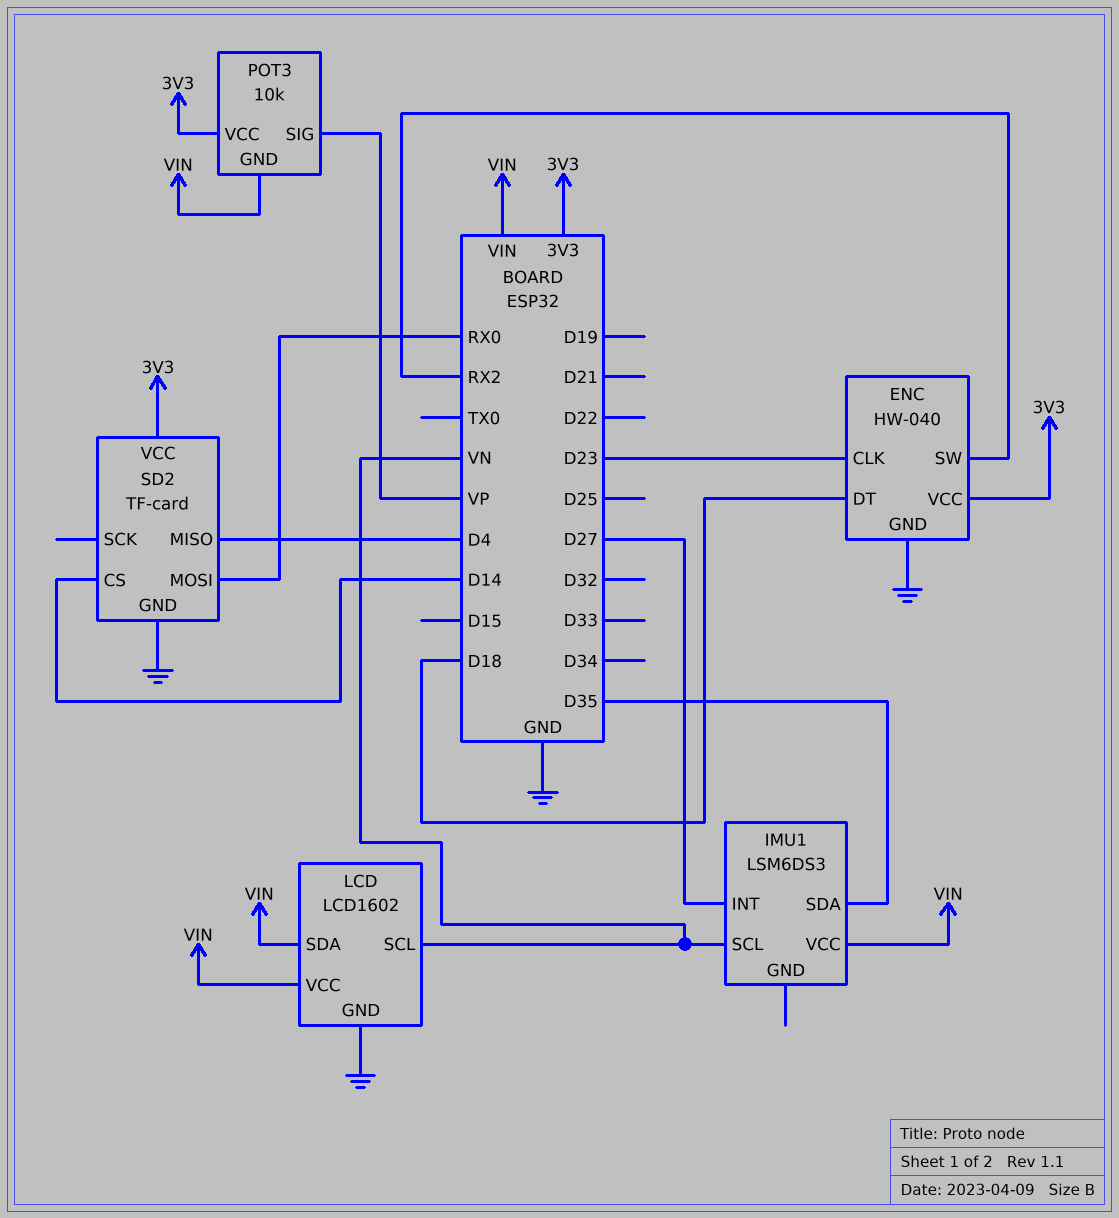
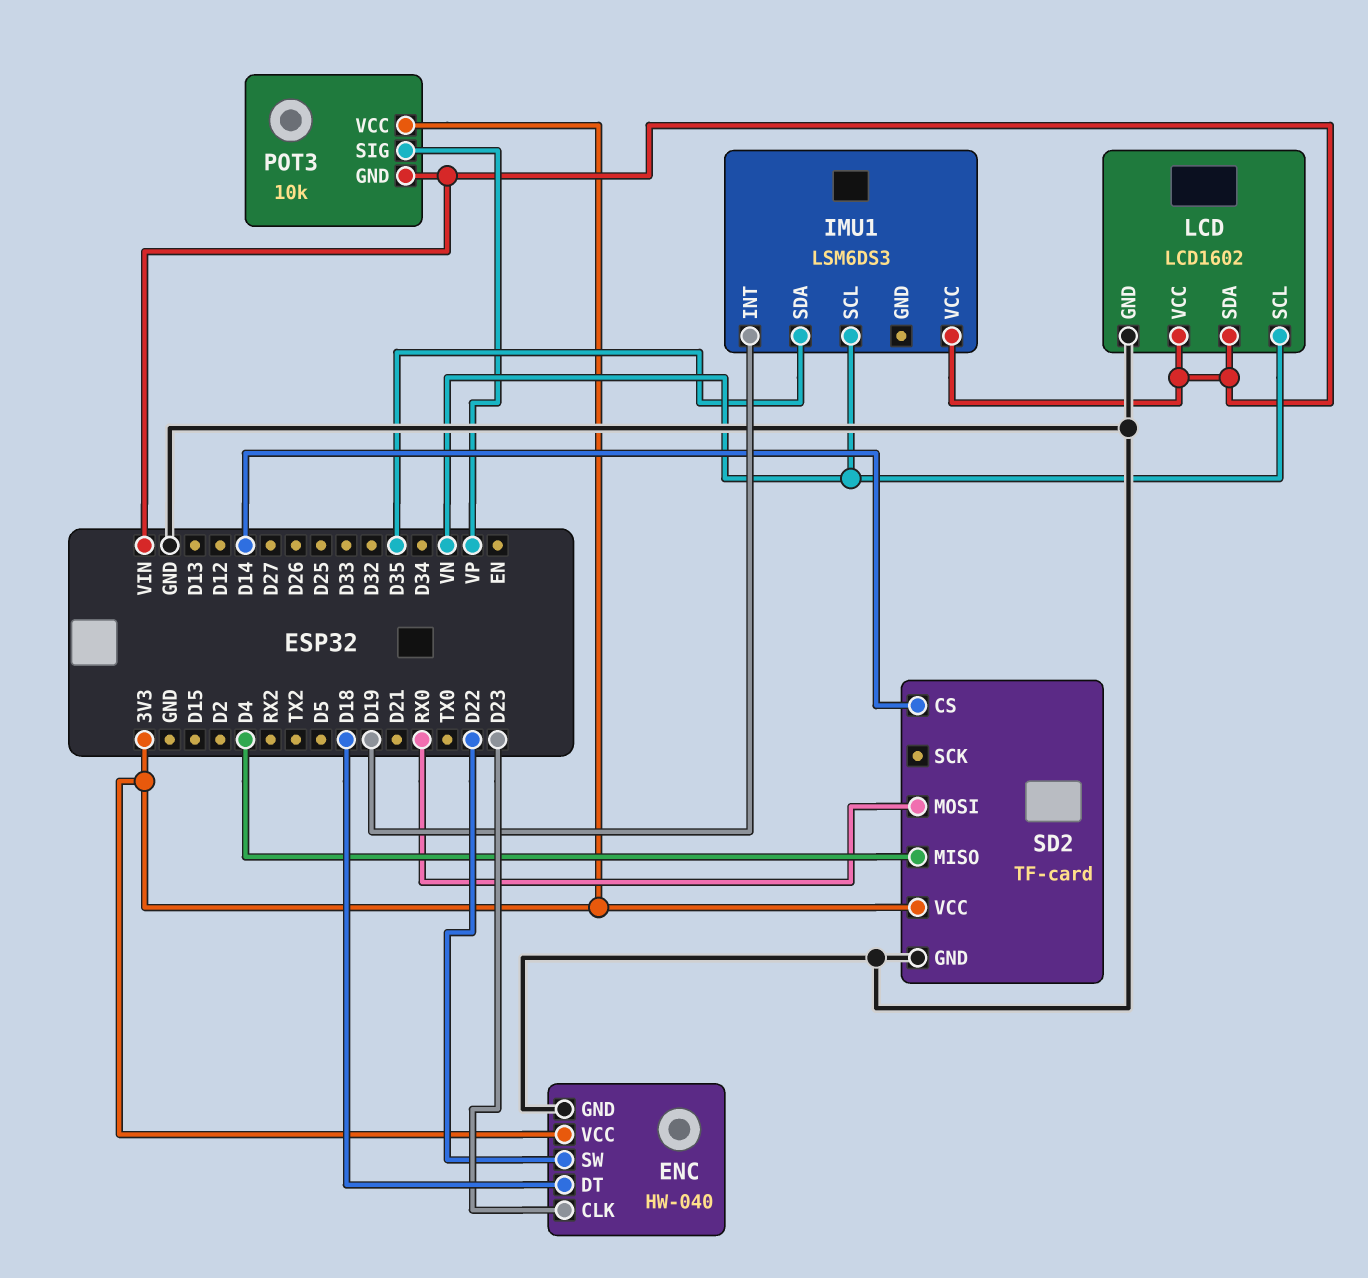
ENC pin SW: RX2 -> D22
IMU1 pin INT: D27 -> D19

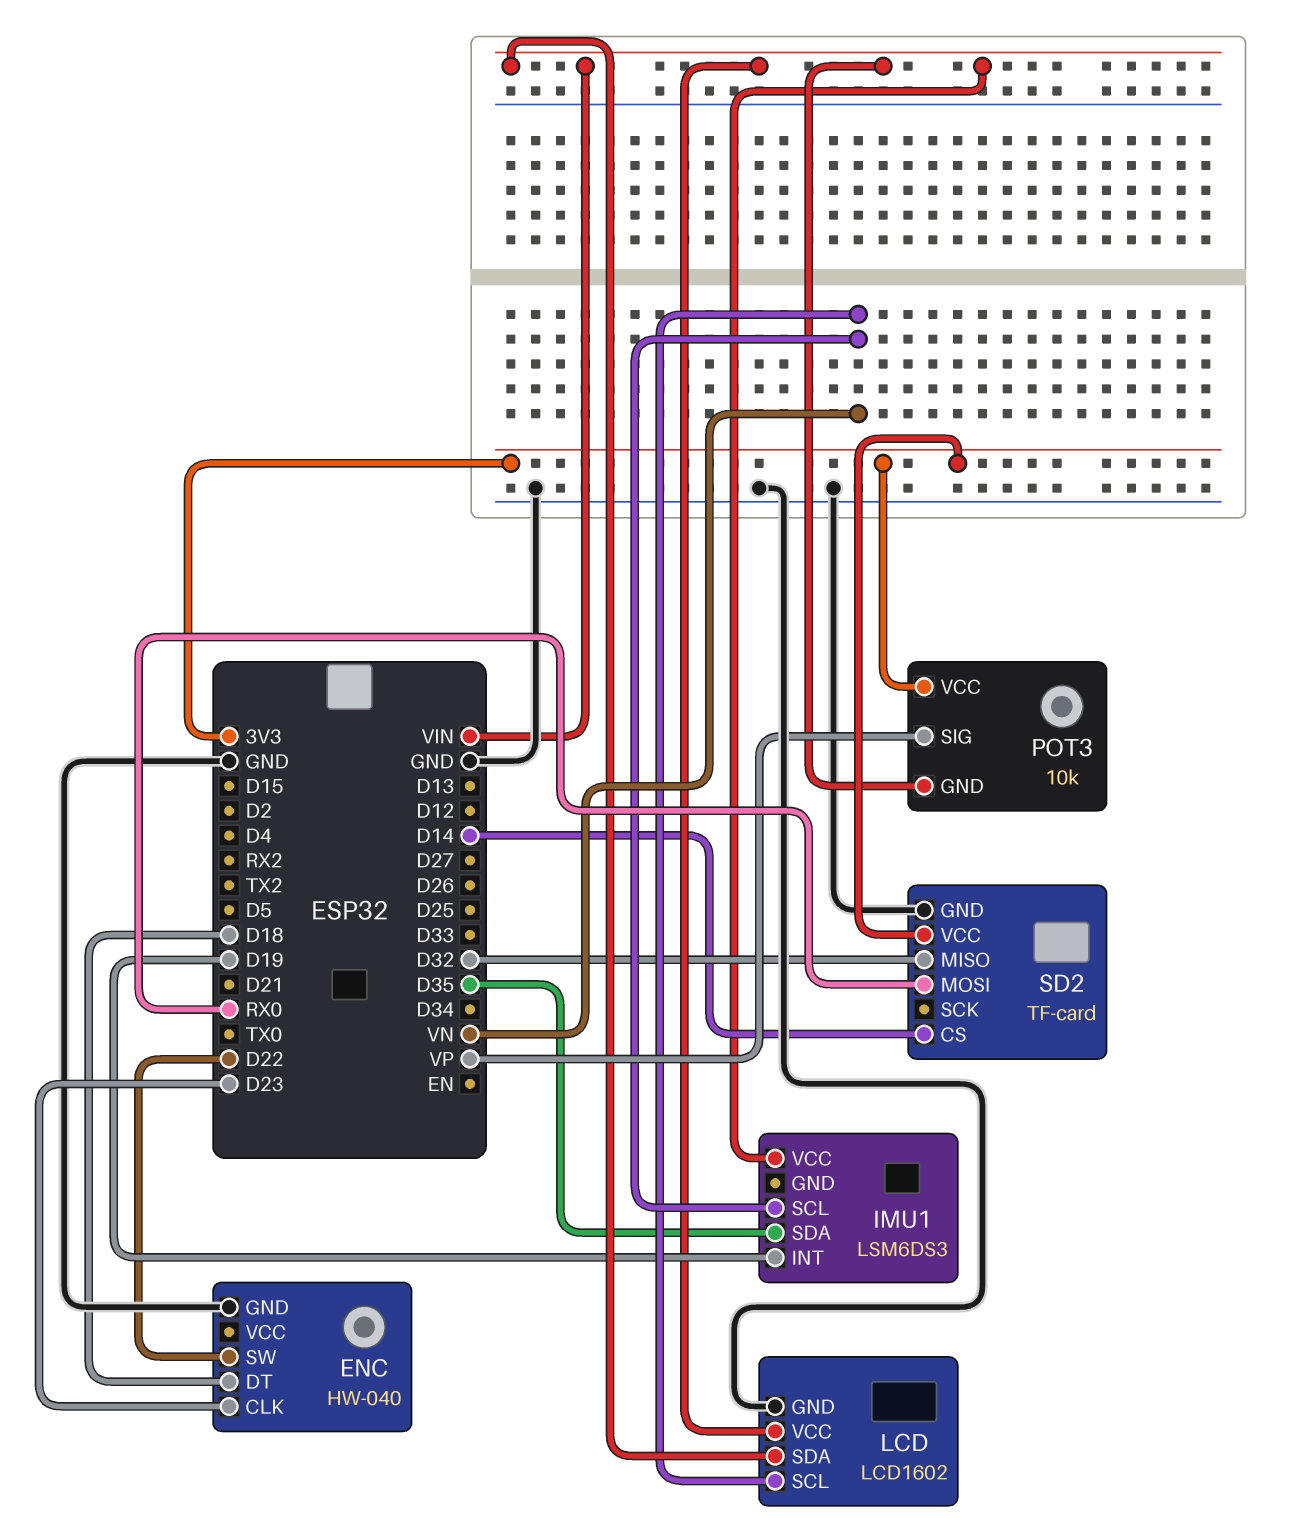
ENC pin VCC: 3V3 -> none
SD2 pin MISO: D4 -> D32

